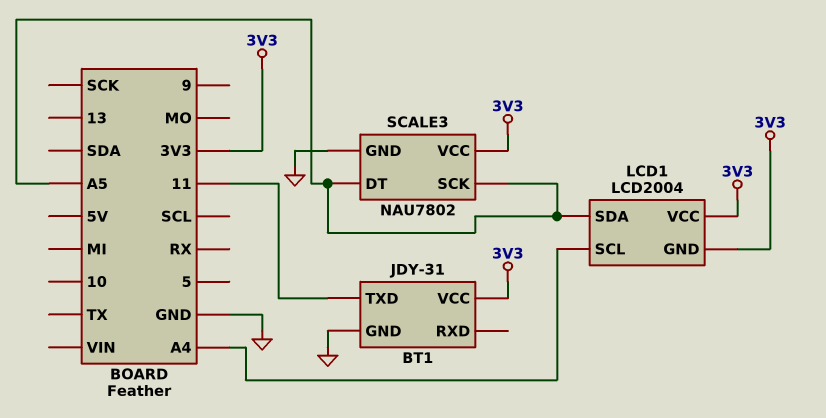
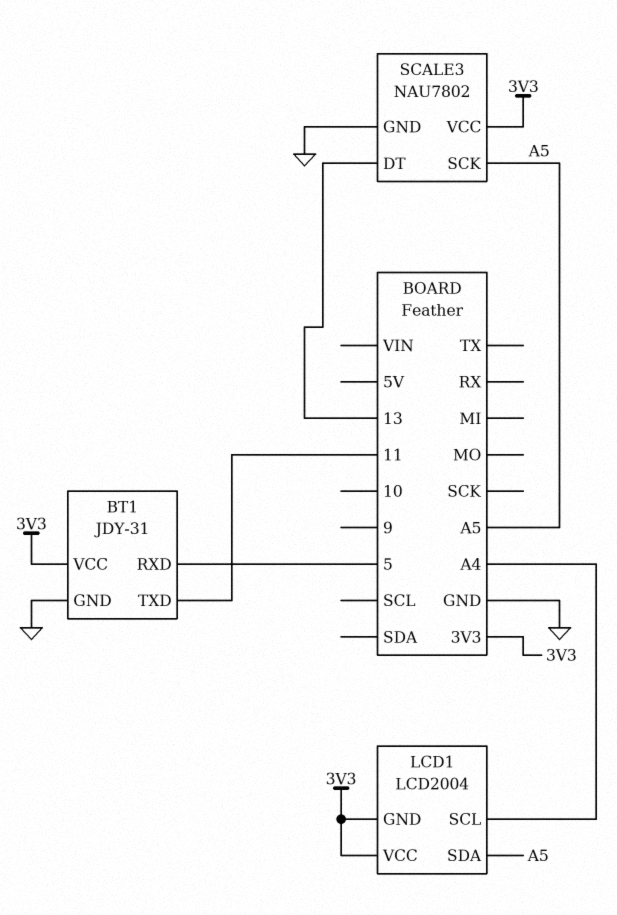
BT1 pin RXD: none -> 5
SCALE3 pin DT: A5 -> 13

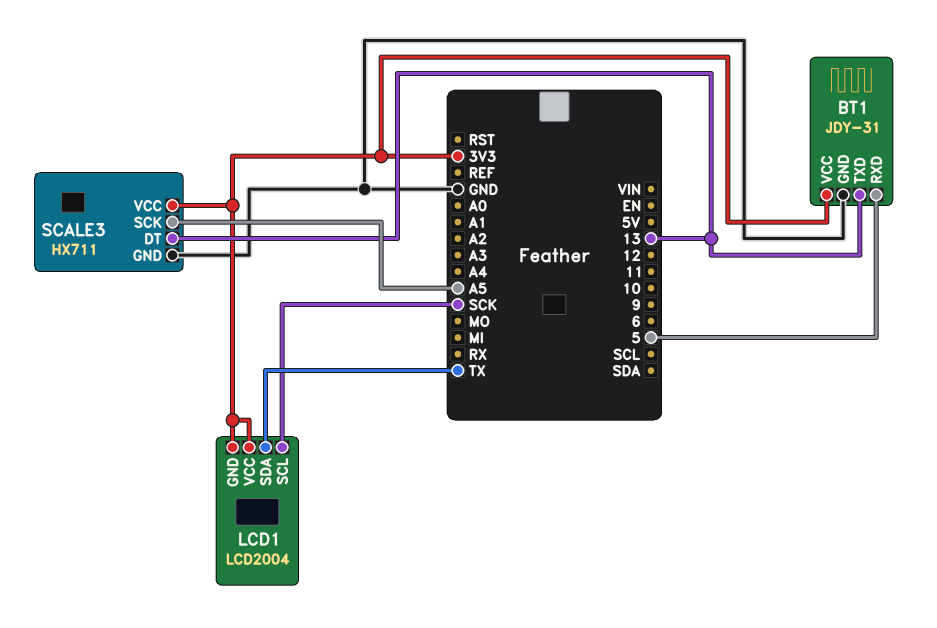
BT1 pin TXD: 11 -> 13
LCD1 pin SCL: A4 -> SCK
LCD1 pin SDA: A5 -> TX
SCALE3: NAU7802 -> HX711

